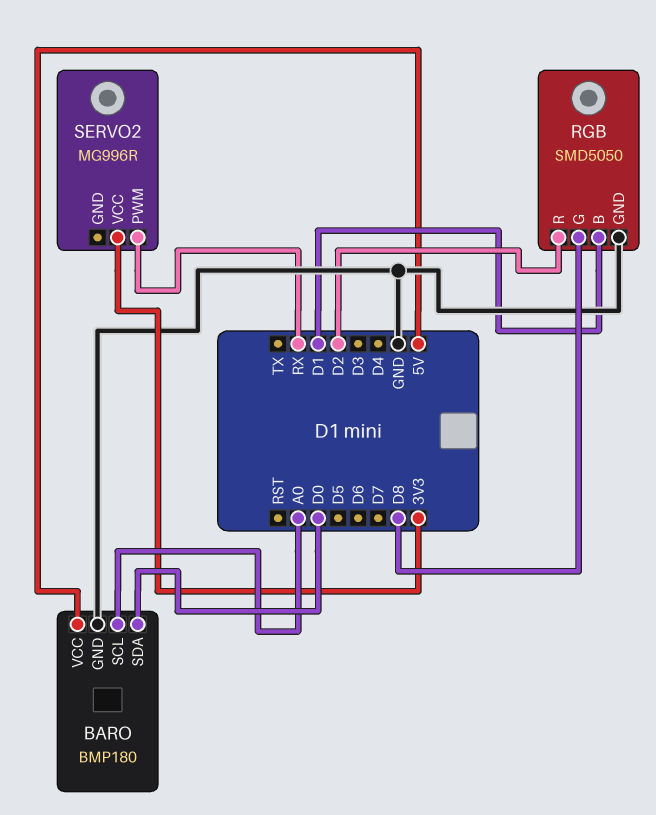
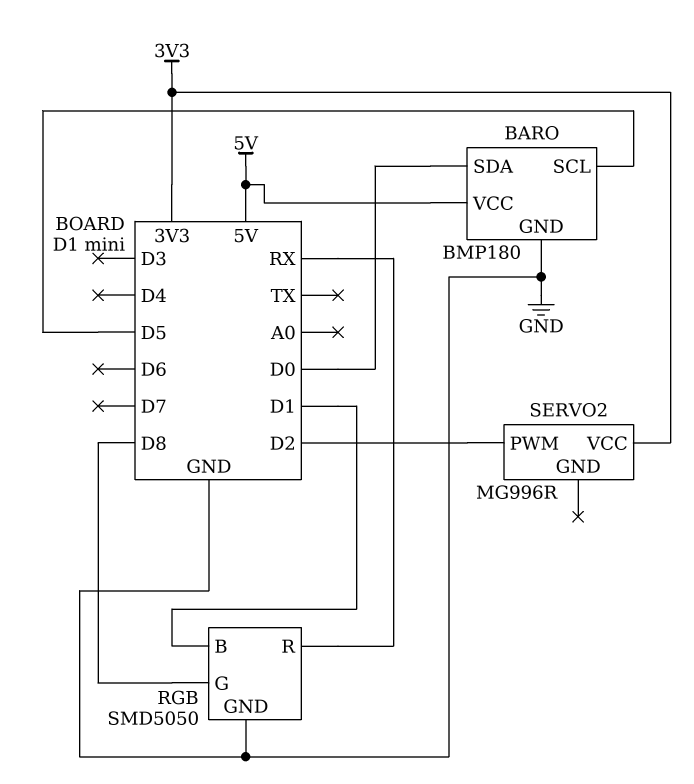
BARO pin SCL: A0 -> D5
RGB pin R: D2 -> RX
SERVO2 pin PWM: RX -> D2

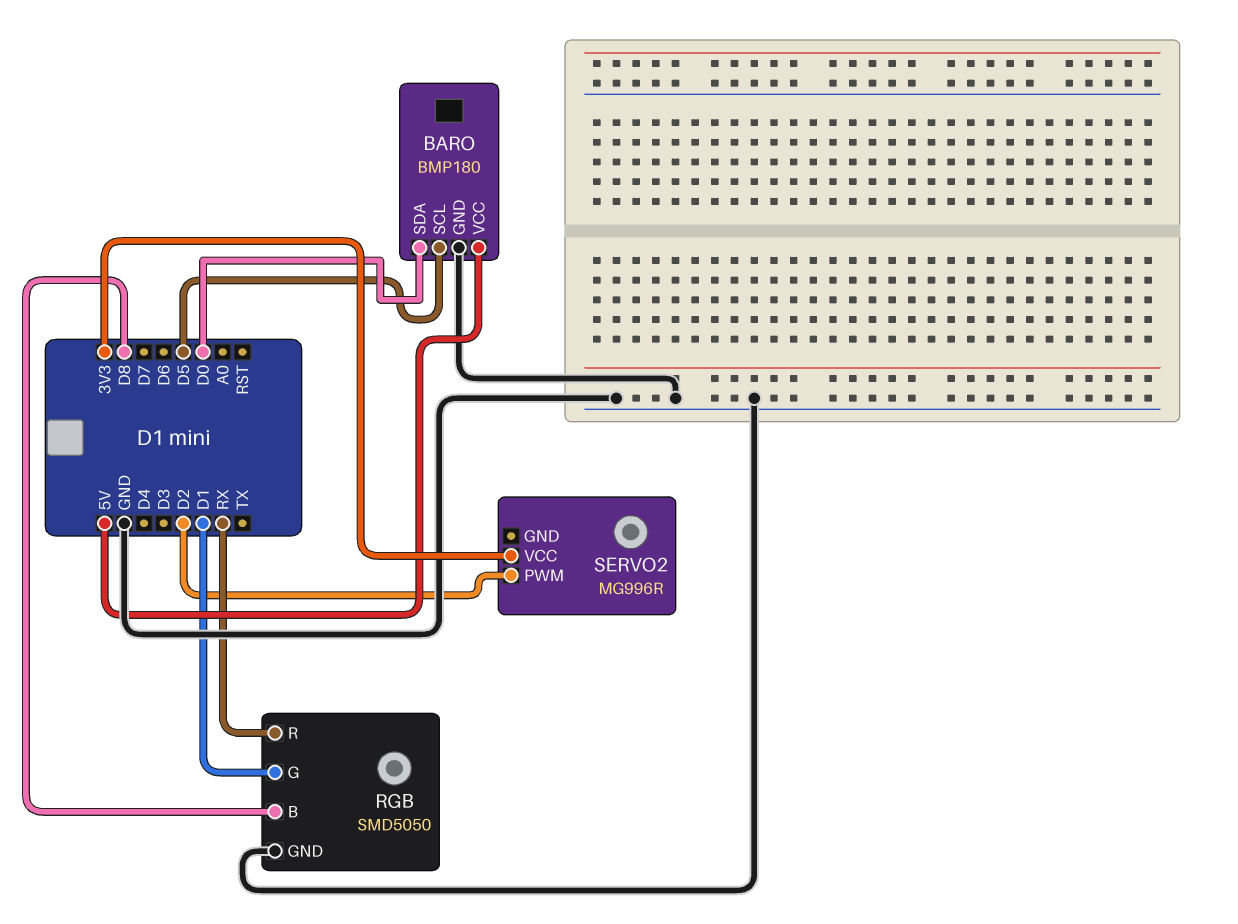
RGB pin B: D1 -> D8
RGB pin G: D8 -> D1

